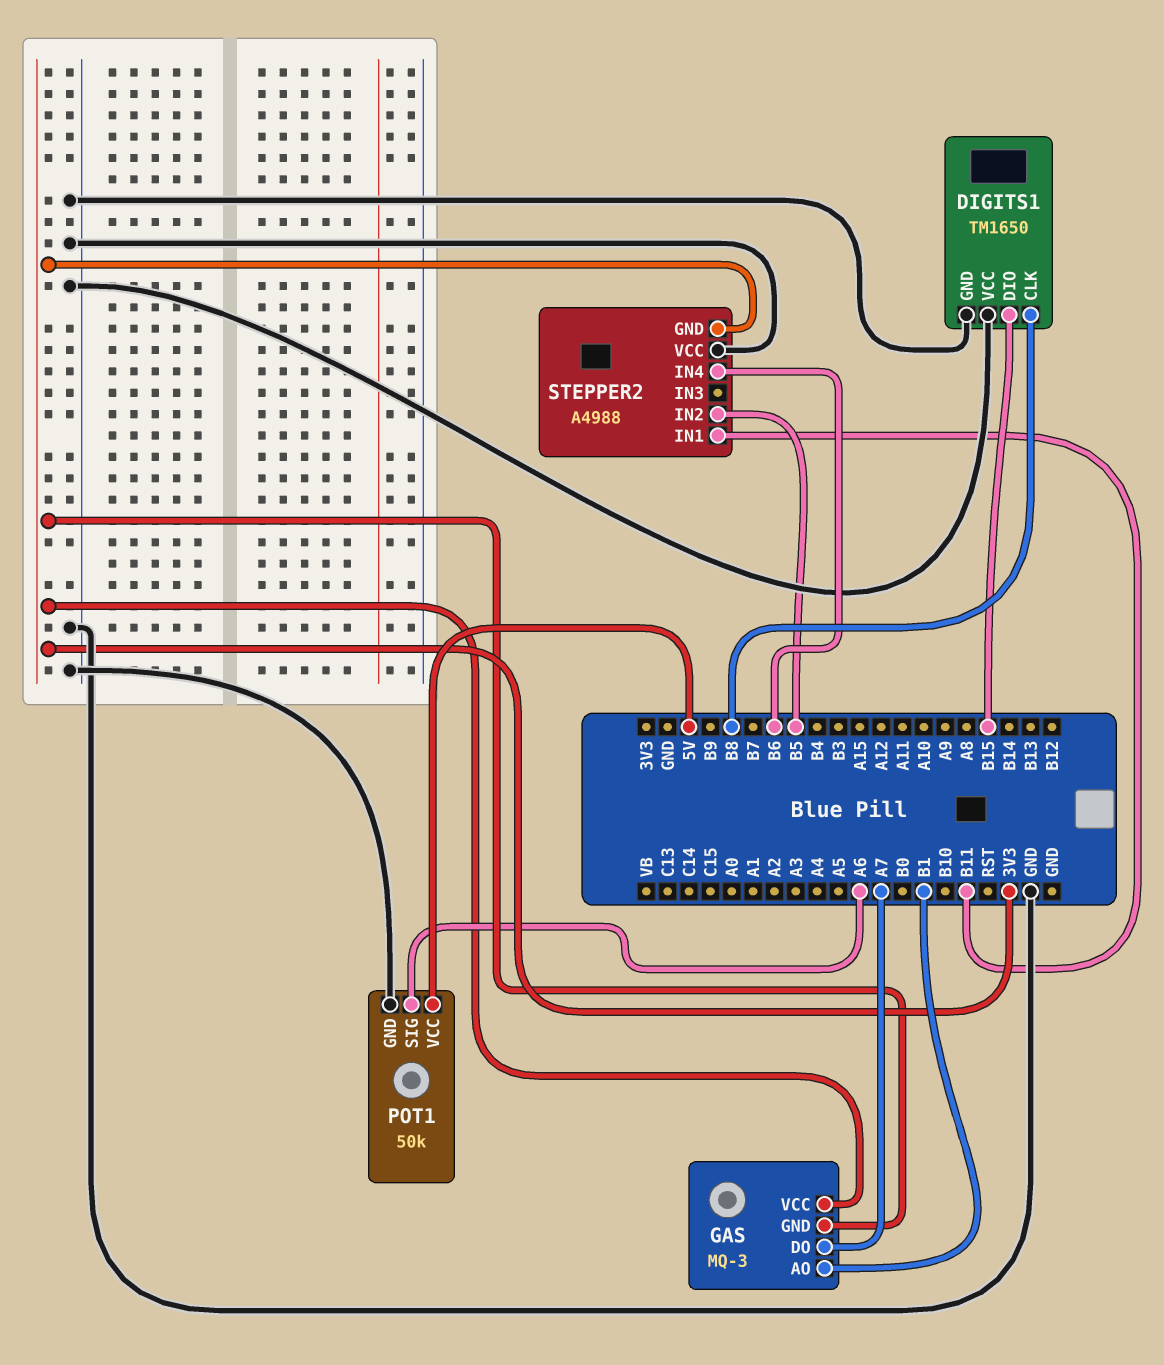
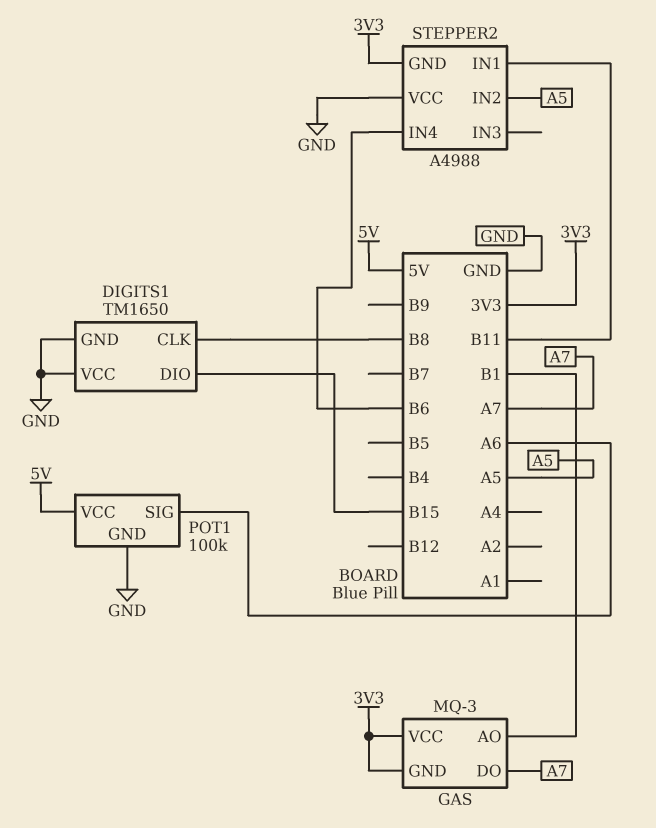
POT1: 50k -> 100k
STEPPER2 pin IN2: B5 -> A5

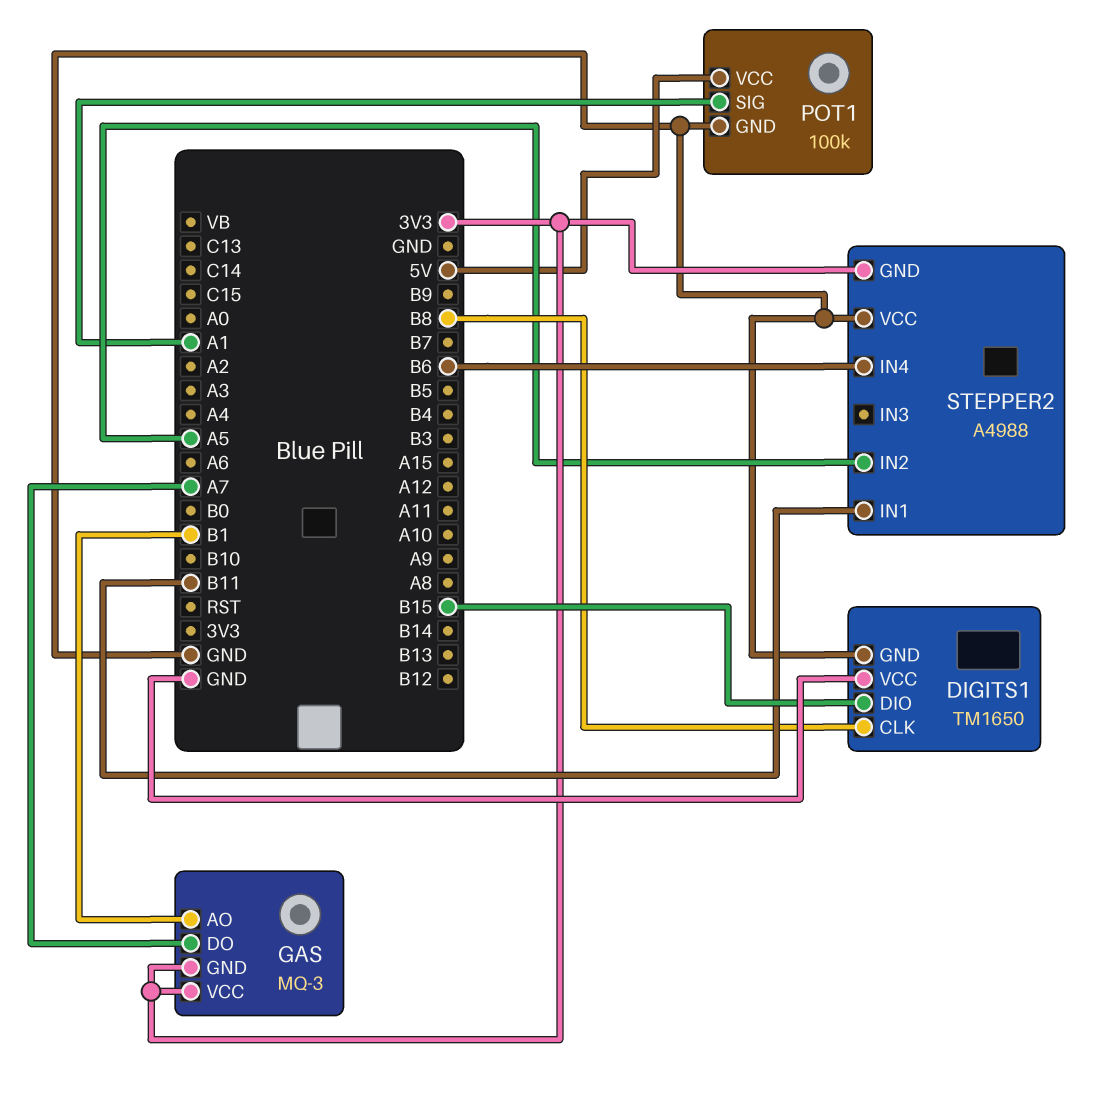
POT1 pin SIG: A6 -> A1

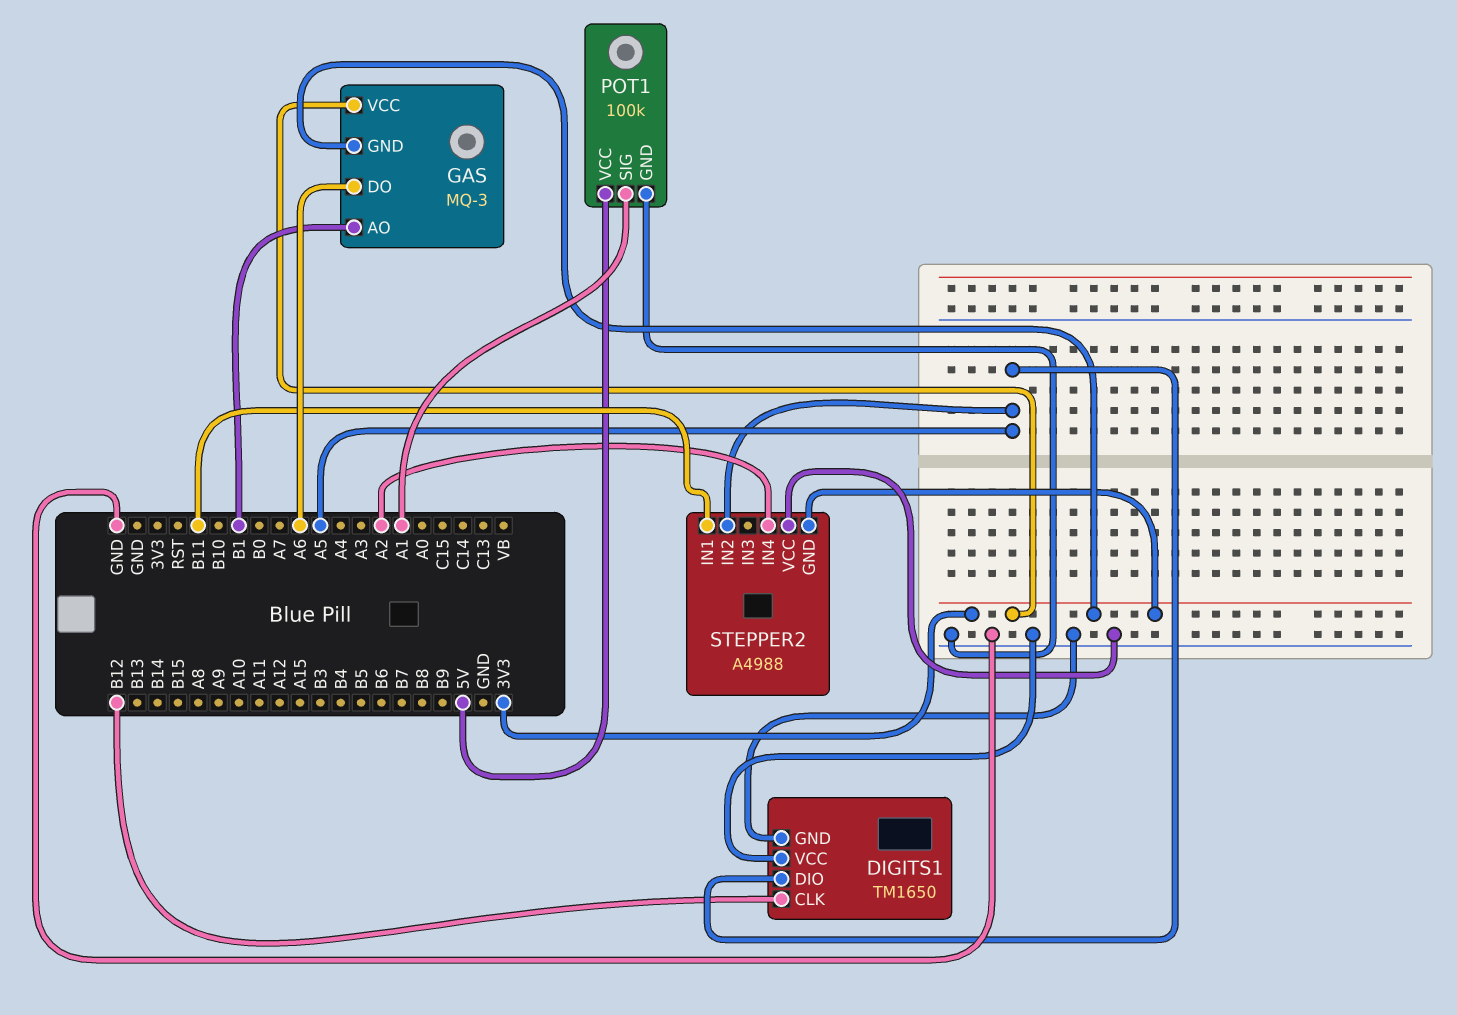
DIGITS1 pin CLK: B8 -> B12
DIGITS1 pin DIO: B15 -> A5
GAS pin DO: A7 -> A6
STEPPER2 pin IN4: B6 -> A2

